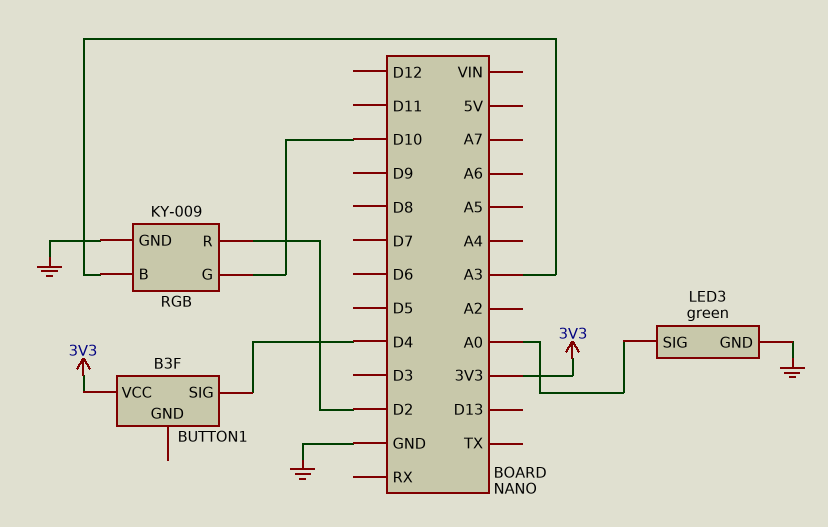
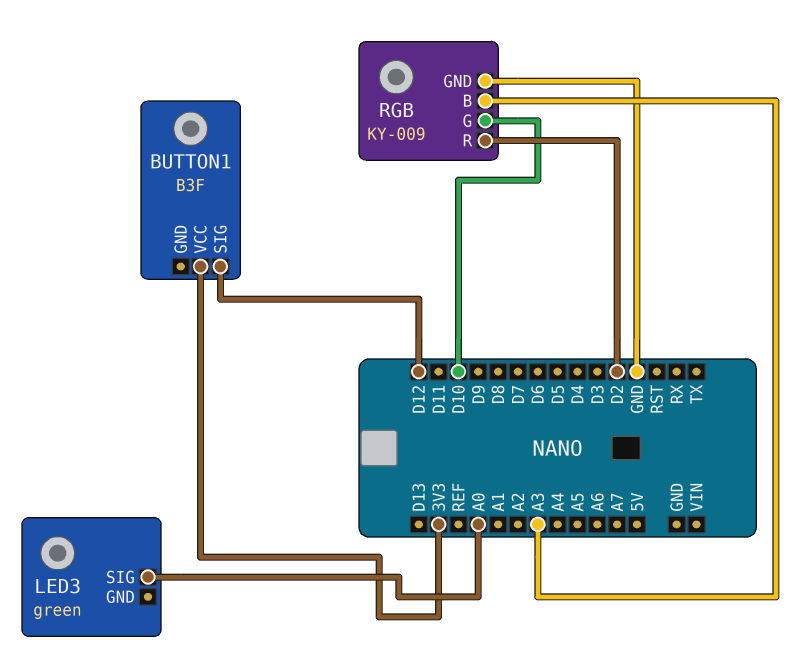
BUTTON1 pin SIG: D4 -> D12
LED3 pin GND: GND -> none

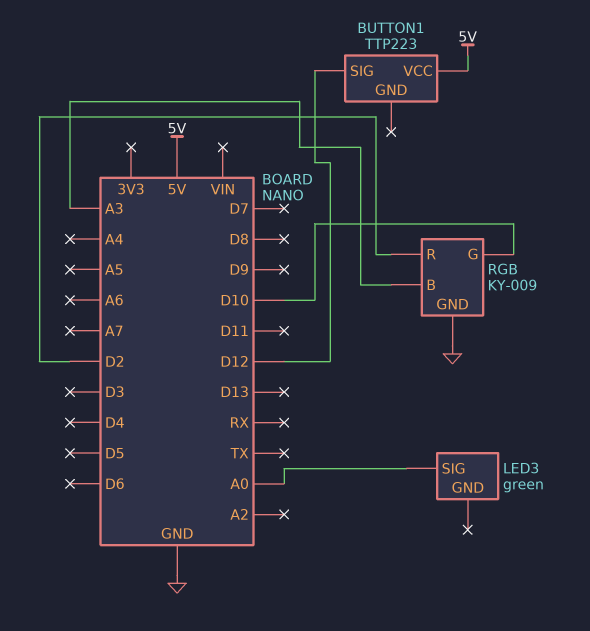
BUTTON1: B3F -> TTP223
BUTTON1 pin VCC: 3V3 -> 5V

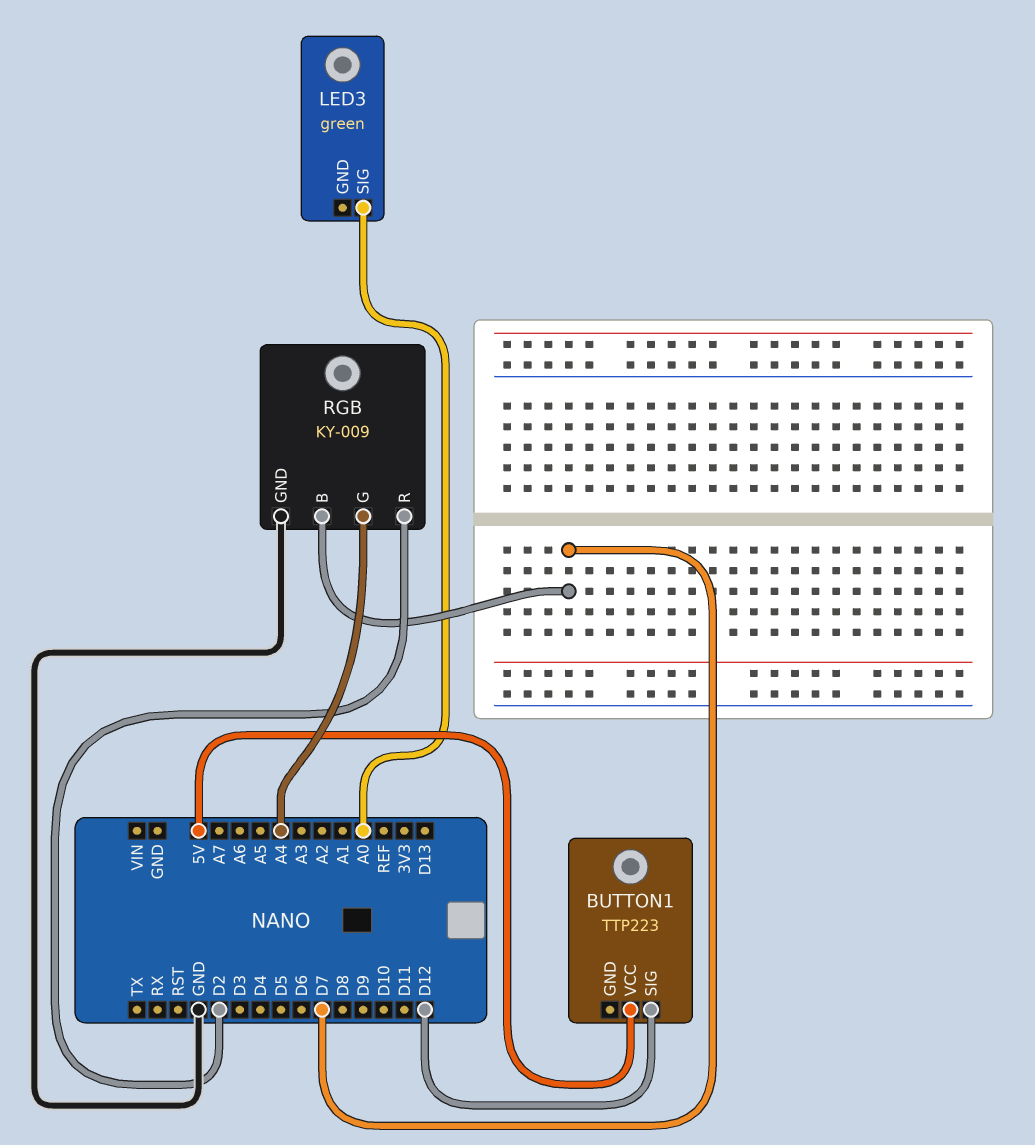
RGB pin B: A3 -> D7
RGB pin G: D10 -> A4

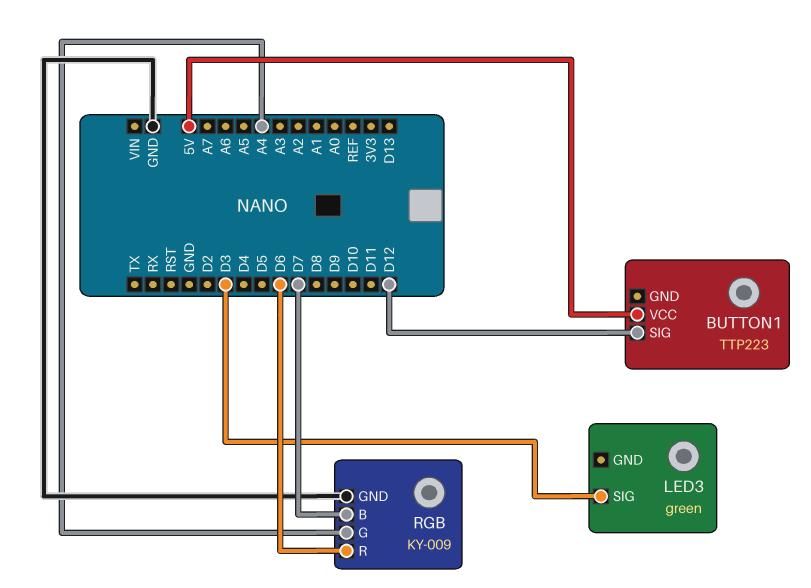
LED3 pin SIG: A0 -> D3
RGB pin R: D2 -> D6

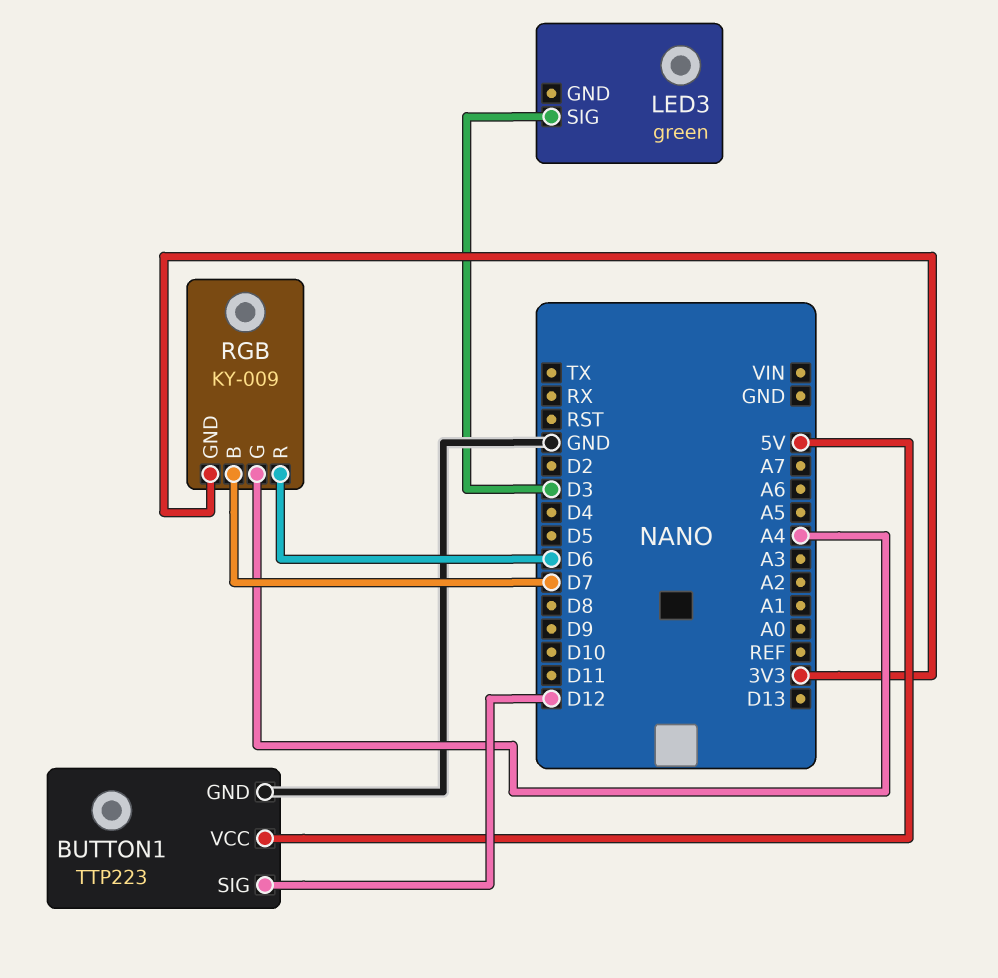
BUTTON1 pin GND: none -> GND
RGB pin GND: GND -> 3V3

